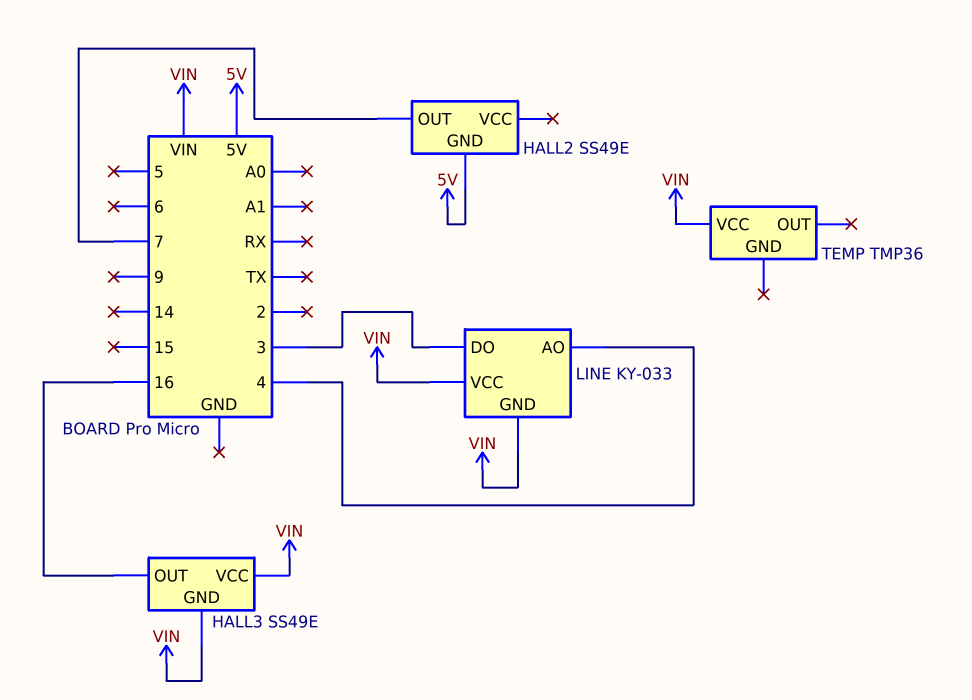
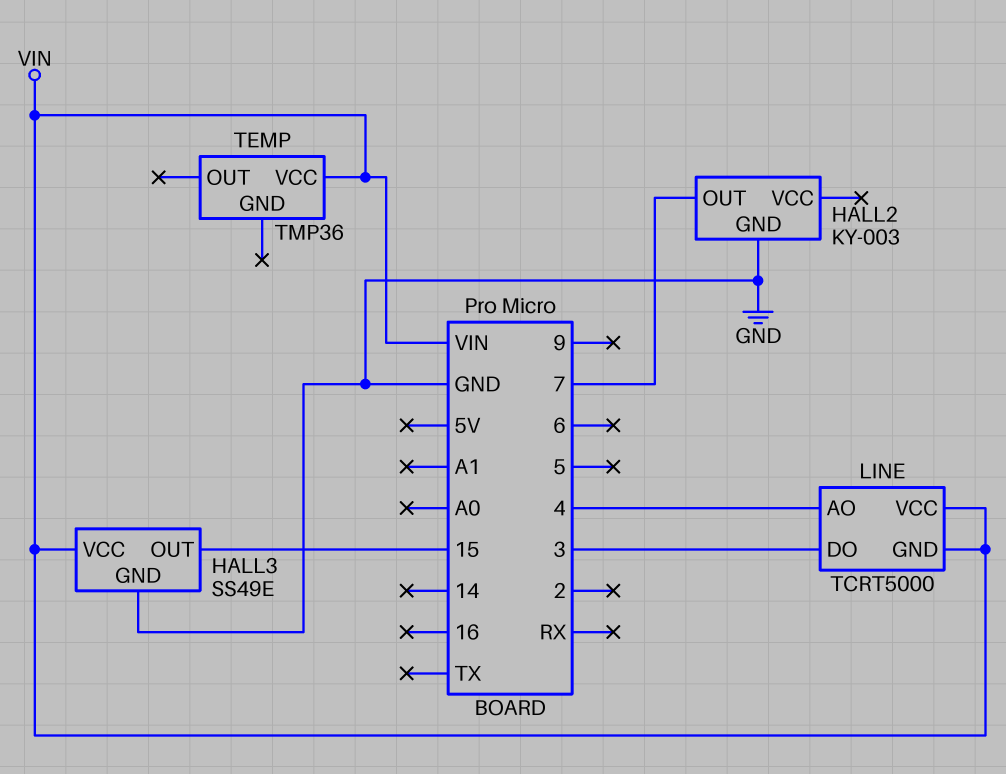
HALL2: SS49E -> KY-003
HALL2 pin GND: 5V -> GND
HALL3 pin GND: VIN -> GND
HALL3 pin OUT: 16 -> 15
LINE: KY-033 -> TCRT5000

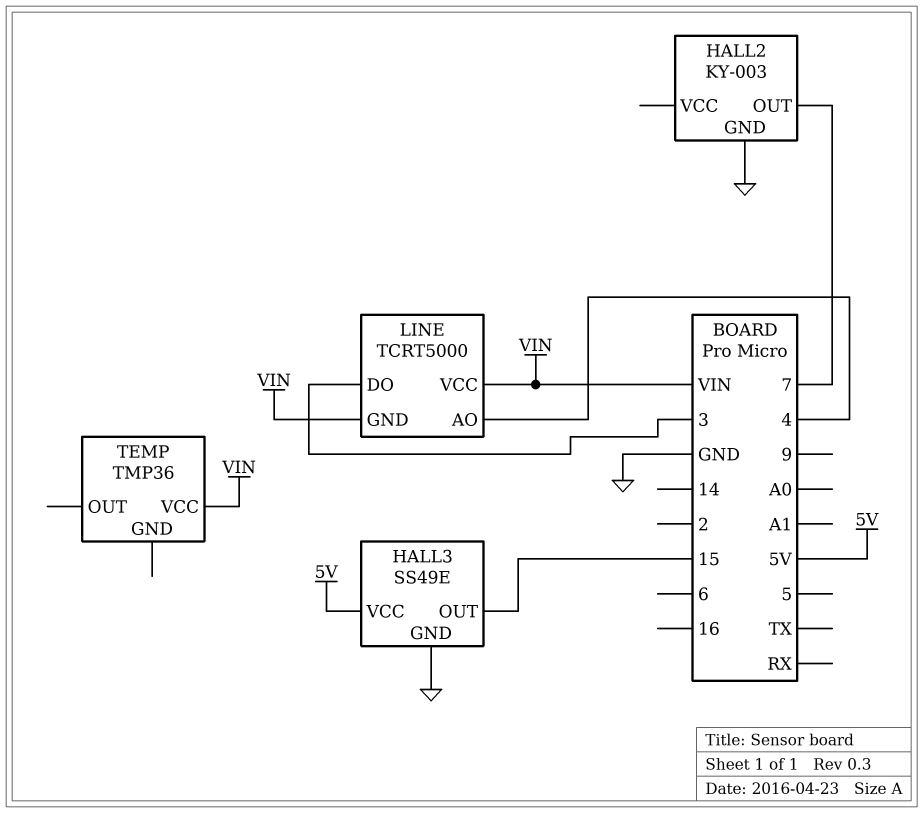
HALL3 pin VCC: VIN -> 5V

